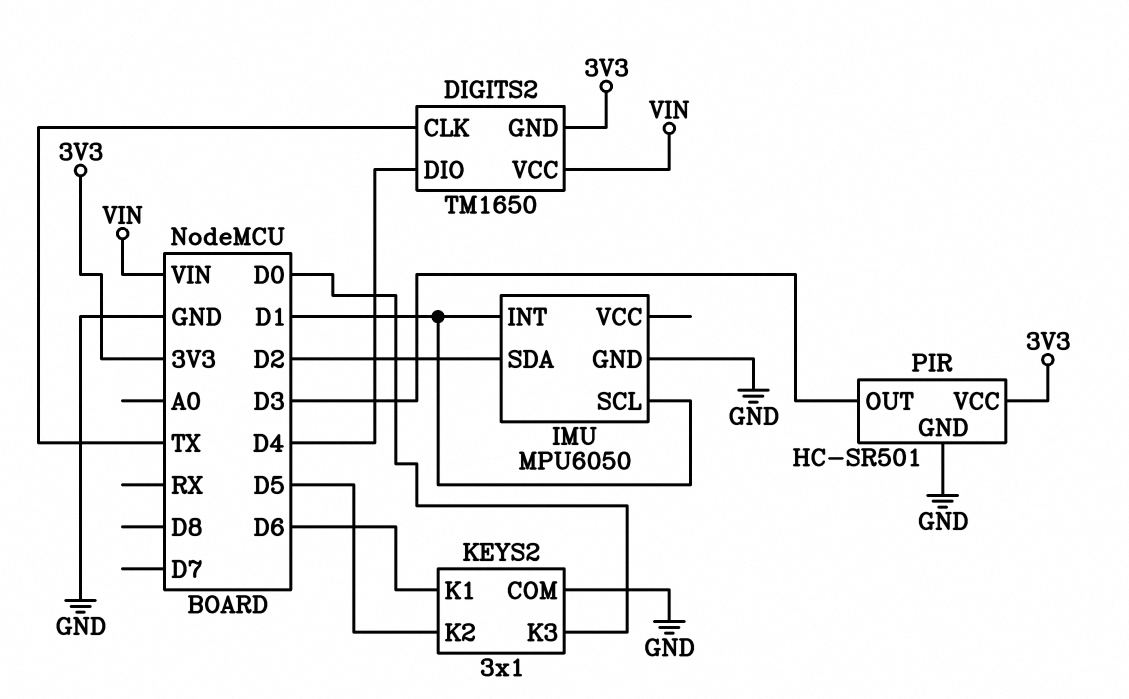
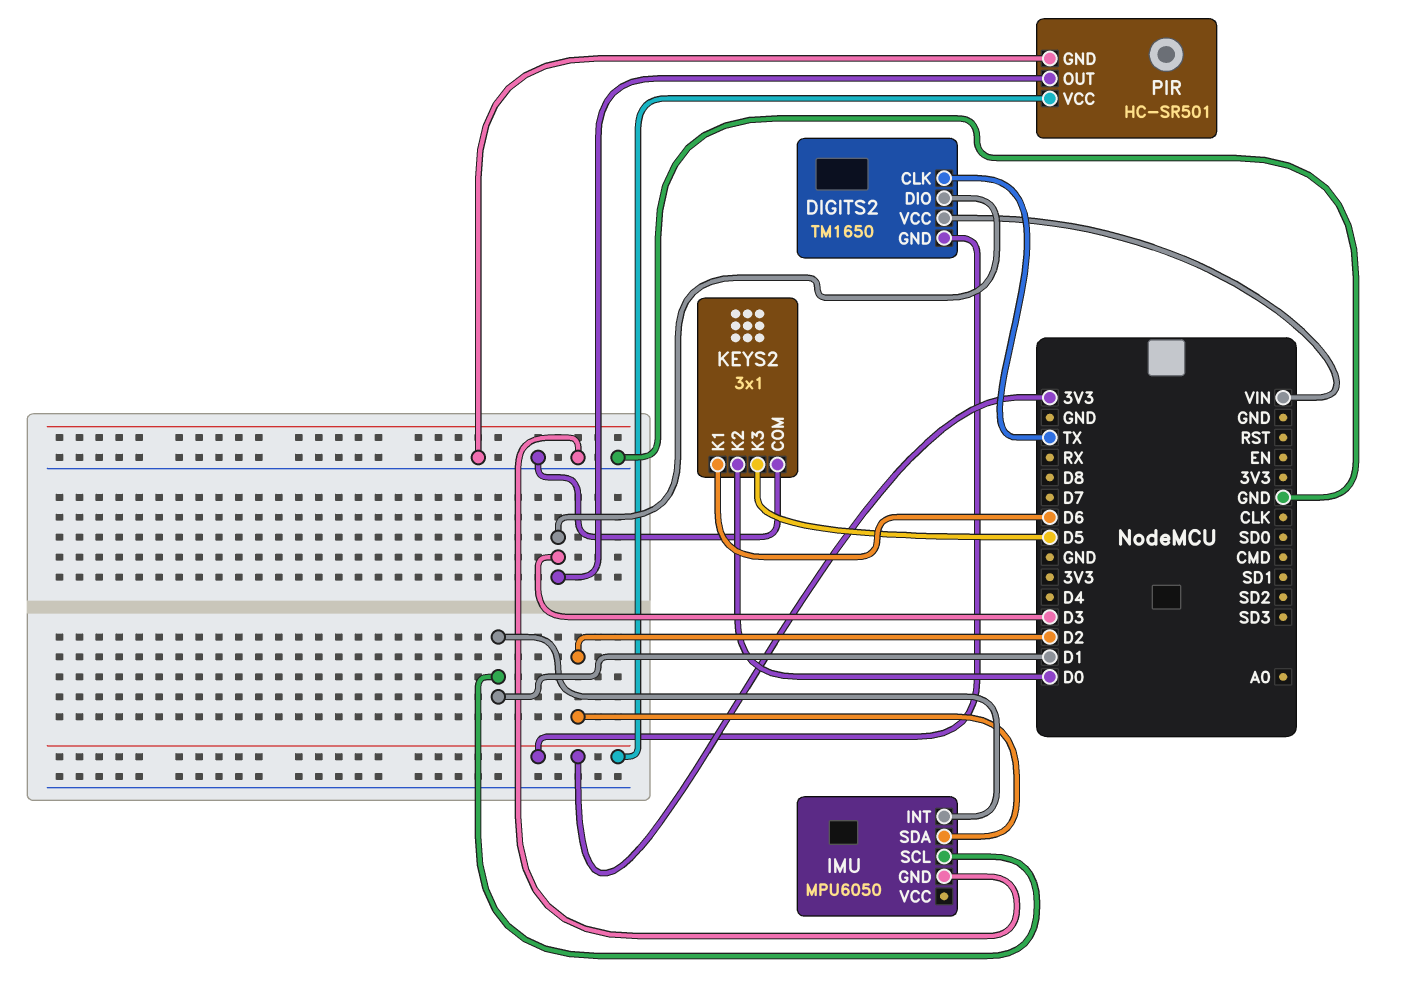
DIGITS2 pin DIO: D4 -> D3
KEYS2 pin K2: D5 -> D0
KEYS2 pin K3: D0 -> D5

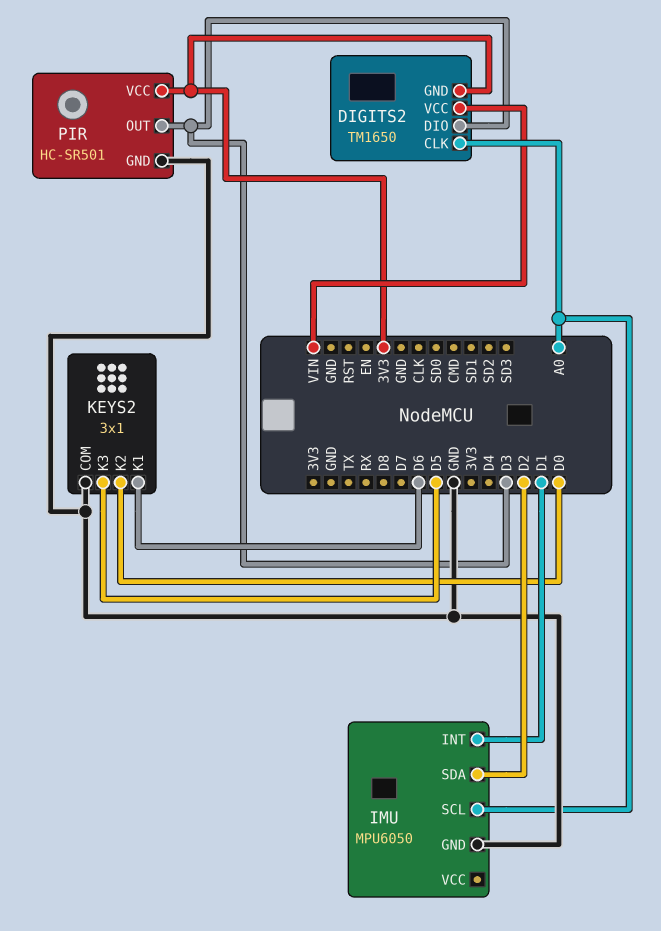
DIGITS2 pin CLK: TX -> A0
IMU pin SCL: D1 -> A0

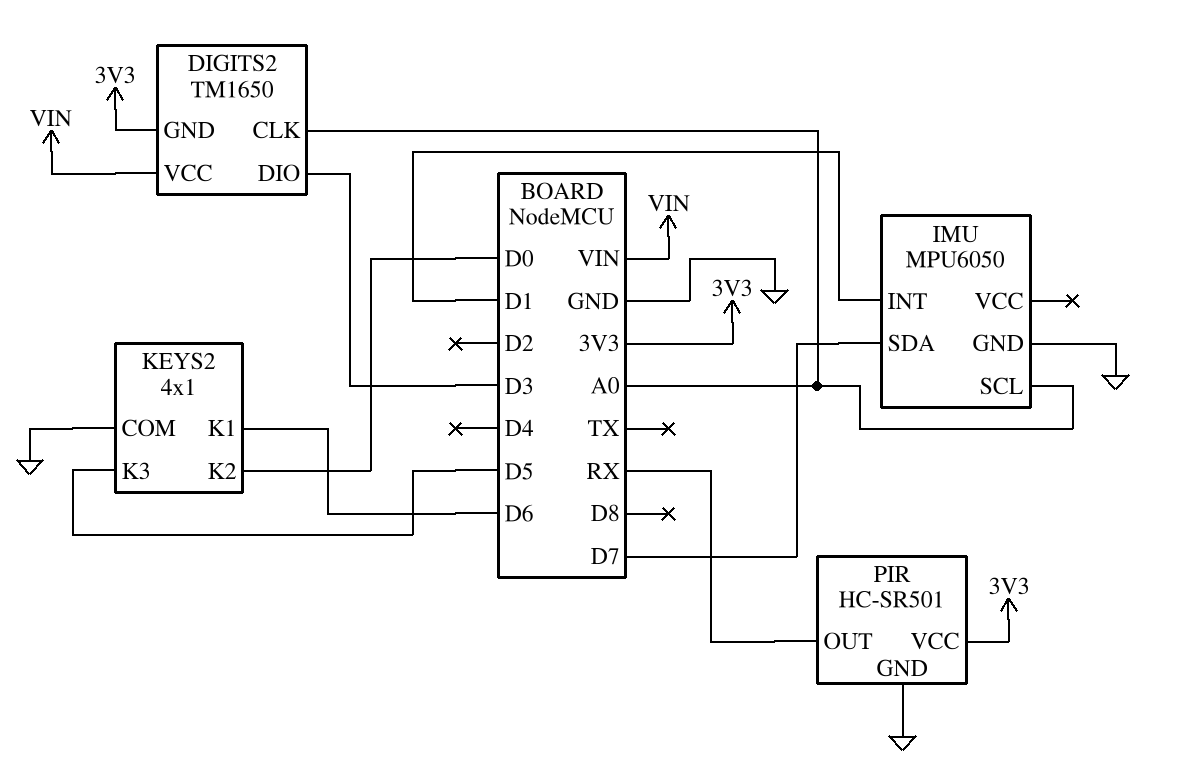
IMU pin SDA: D2 -> D7
KEYS2: 3x1 -> 4x1
PIR pin OUT: D3 -> RX

